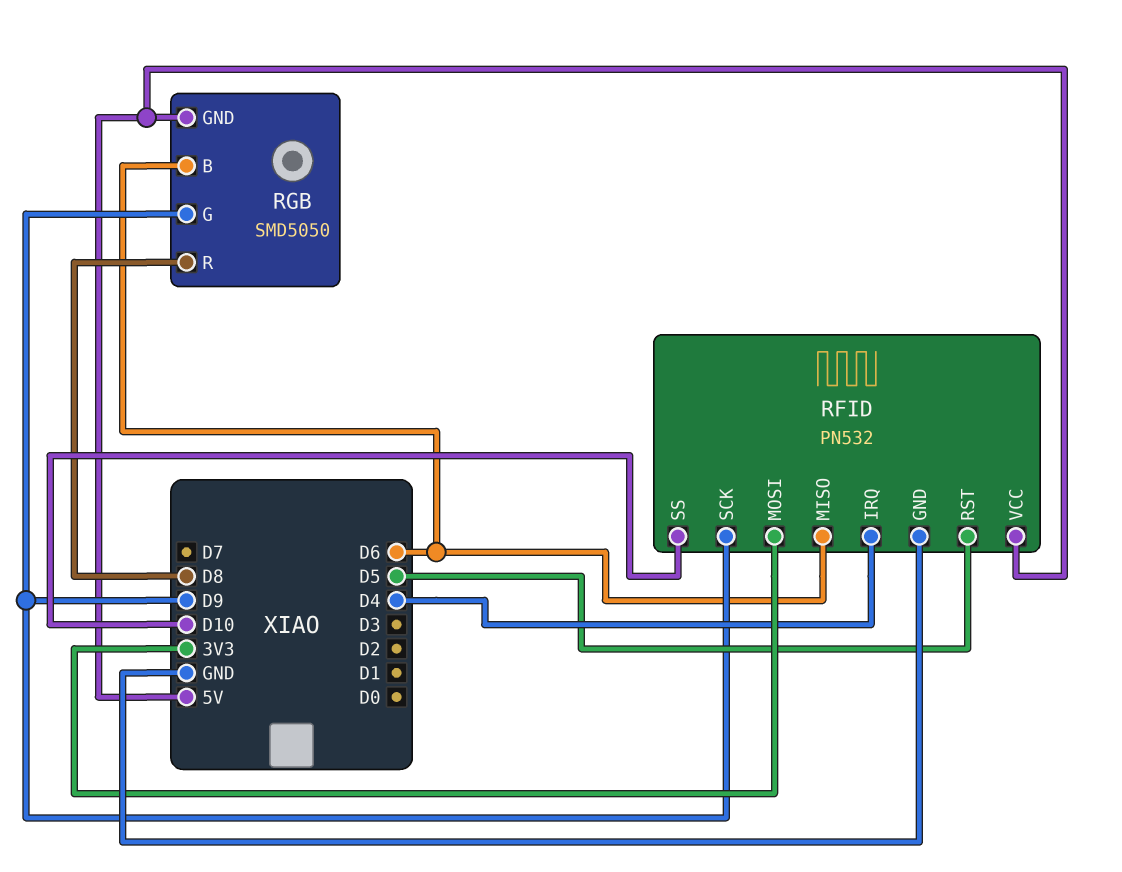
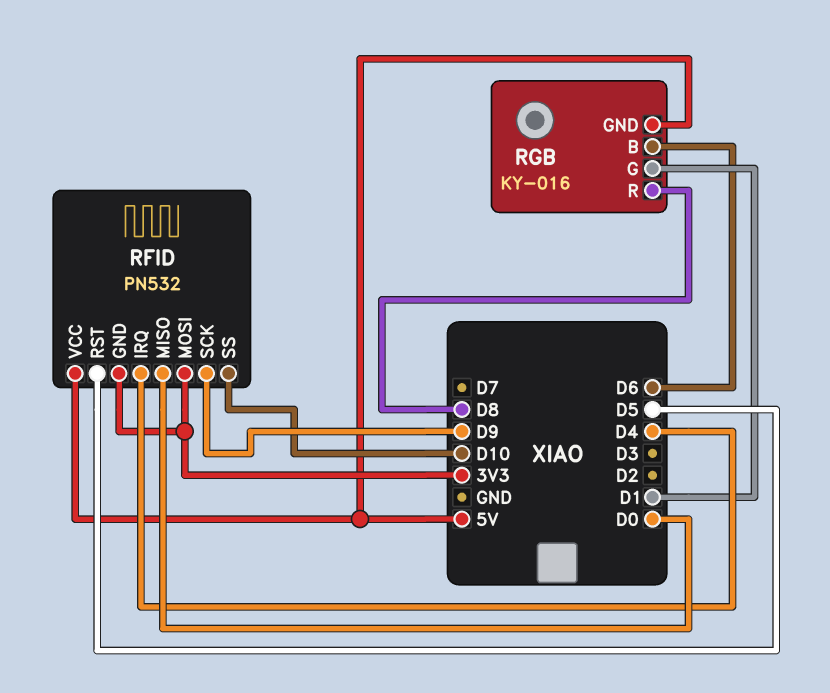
RFID pin GND: GND -> 3V3
RFID pin MISO: D6 -> D0
RGB: SMD5050 -> KY-016
RGB pin G: D9 -> D1

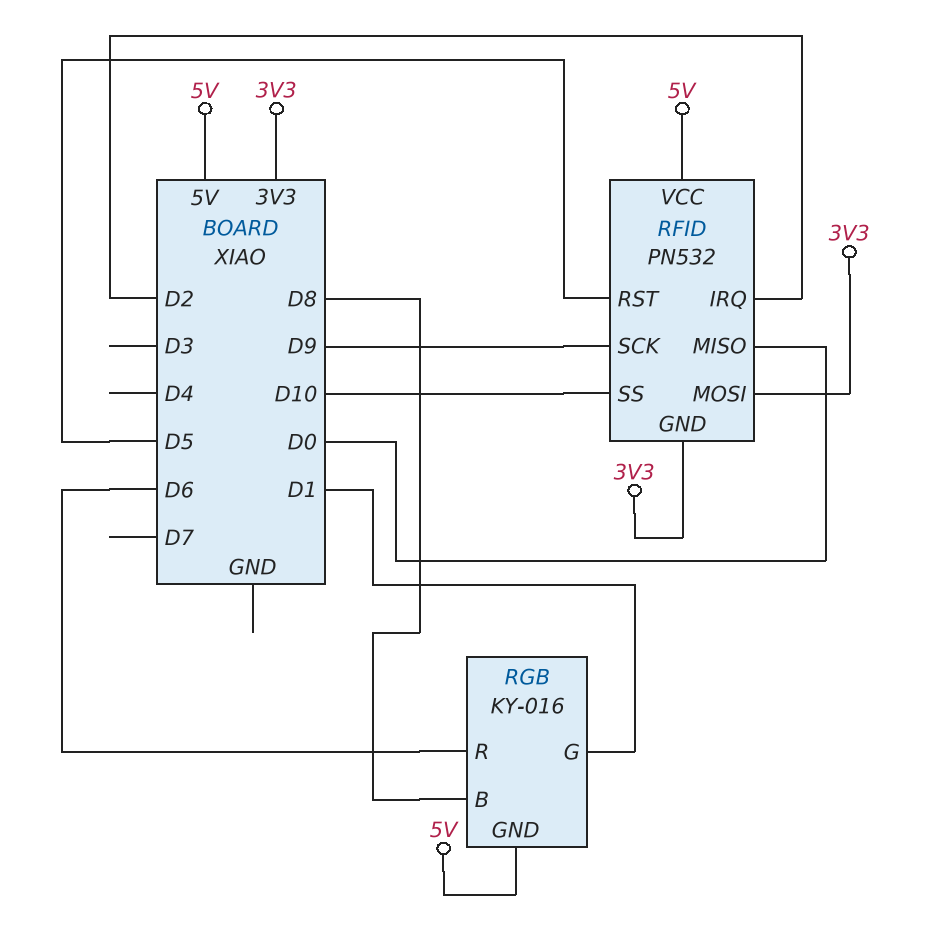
RFID pin IRQ: D4 -> D2
RGB pin B: D6 -> D8
RGB pin R: D8 -> D6

